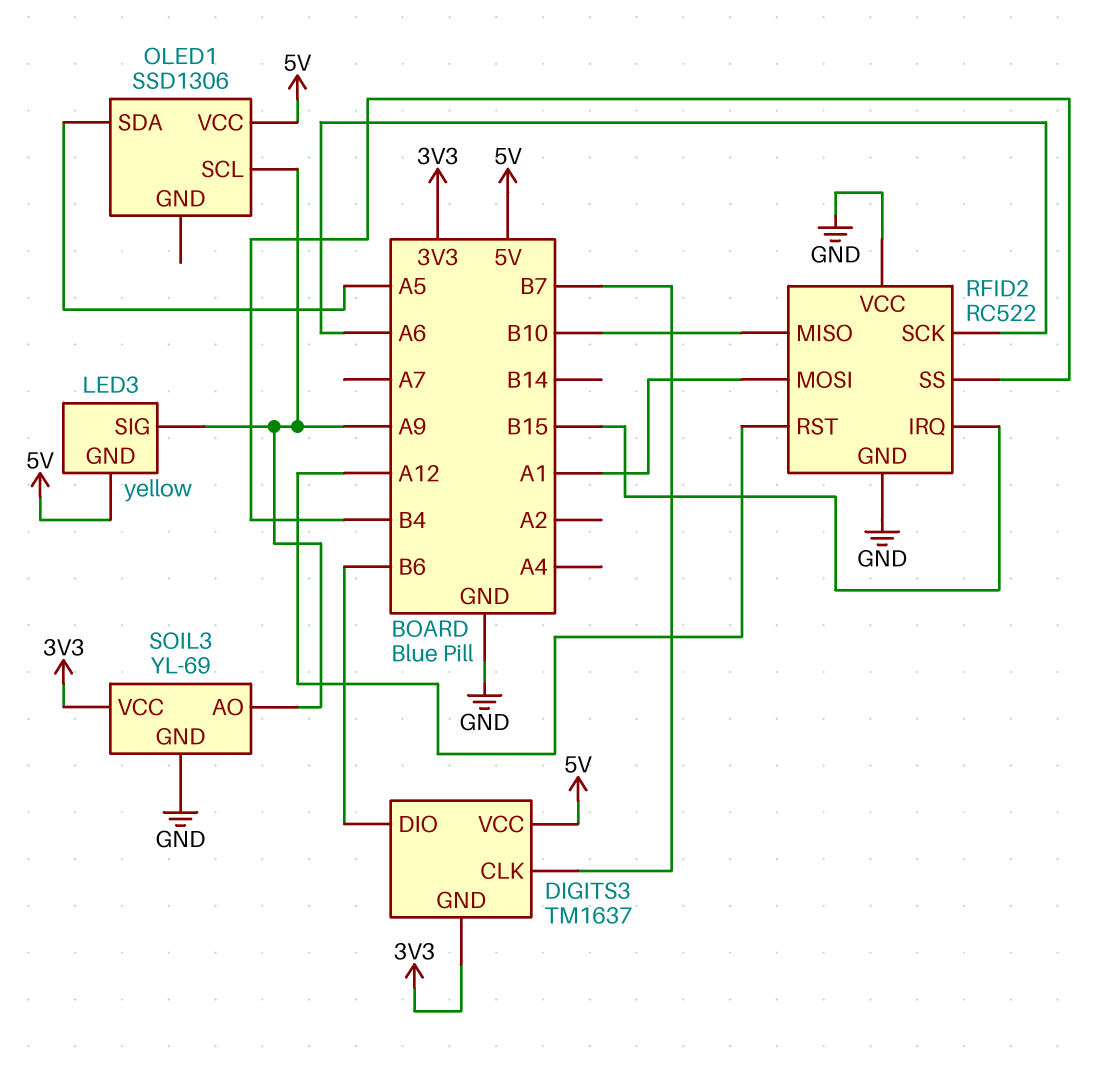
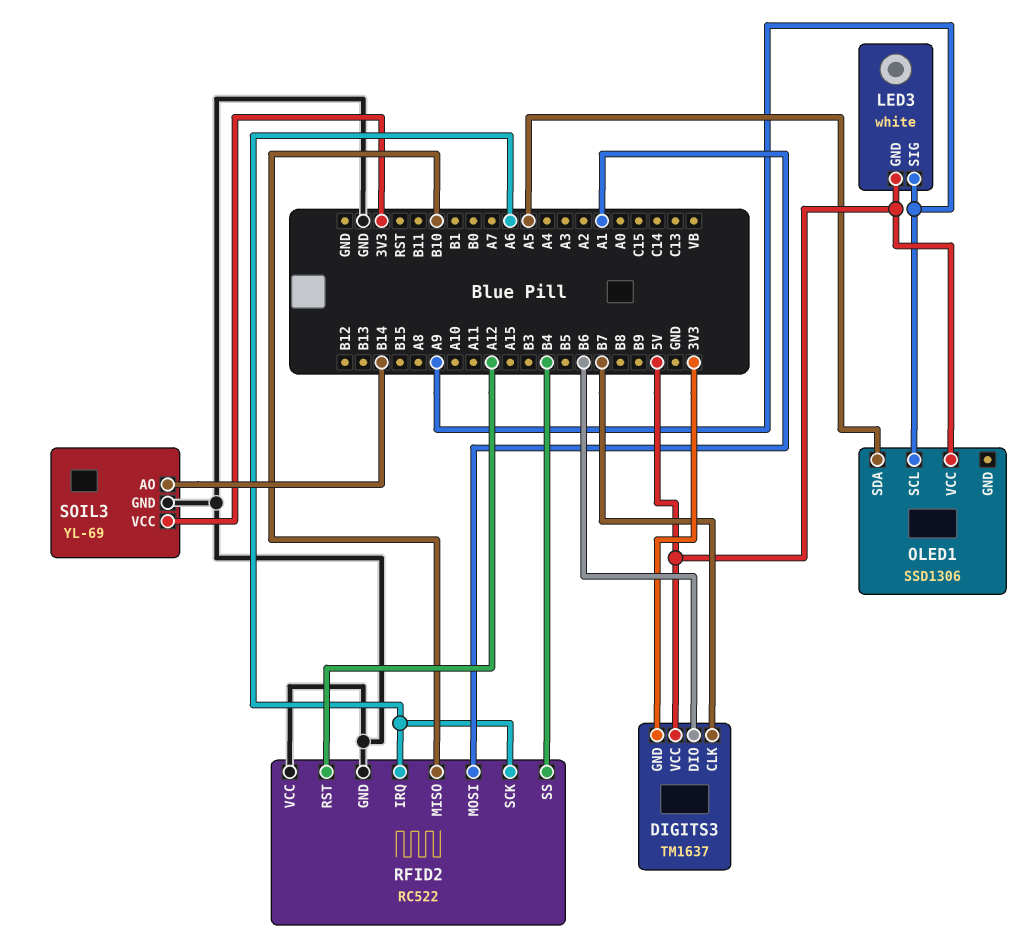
LED3: yellow -> white
RFID2 pin IRQ: B15 -> A6
SOIL3 pin AO: A9 -> B14

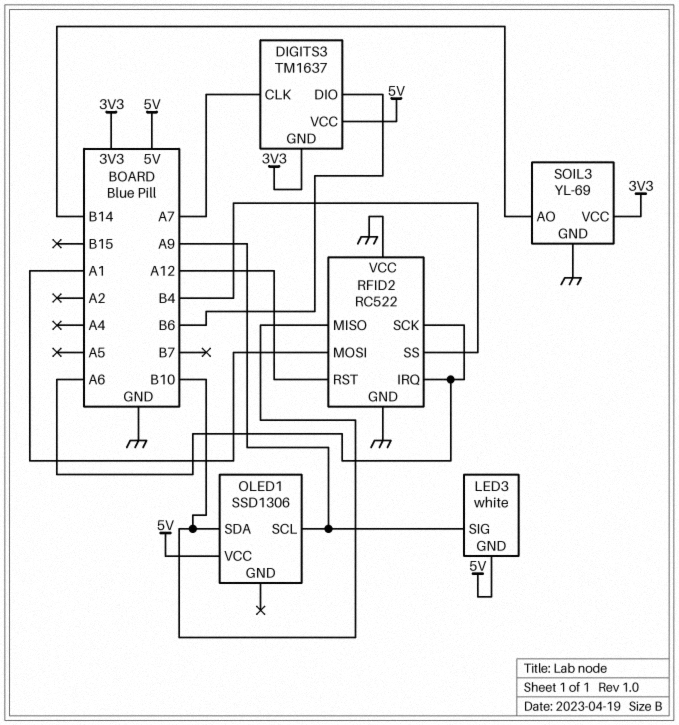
DIGITS3 pin CLK: B7 -> A7
OLED1 pin SDA: A5 -> B10

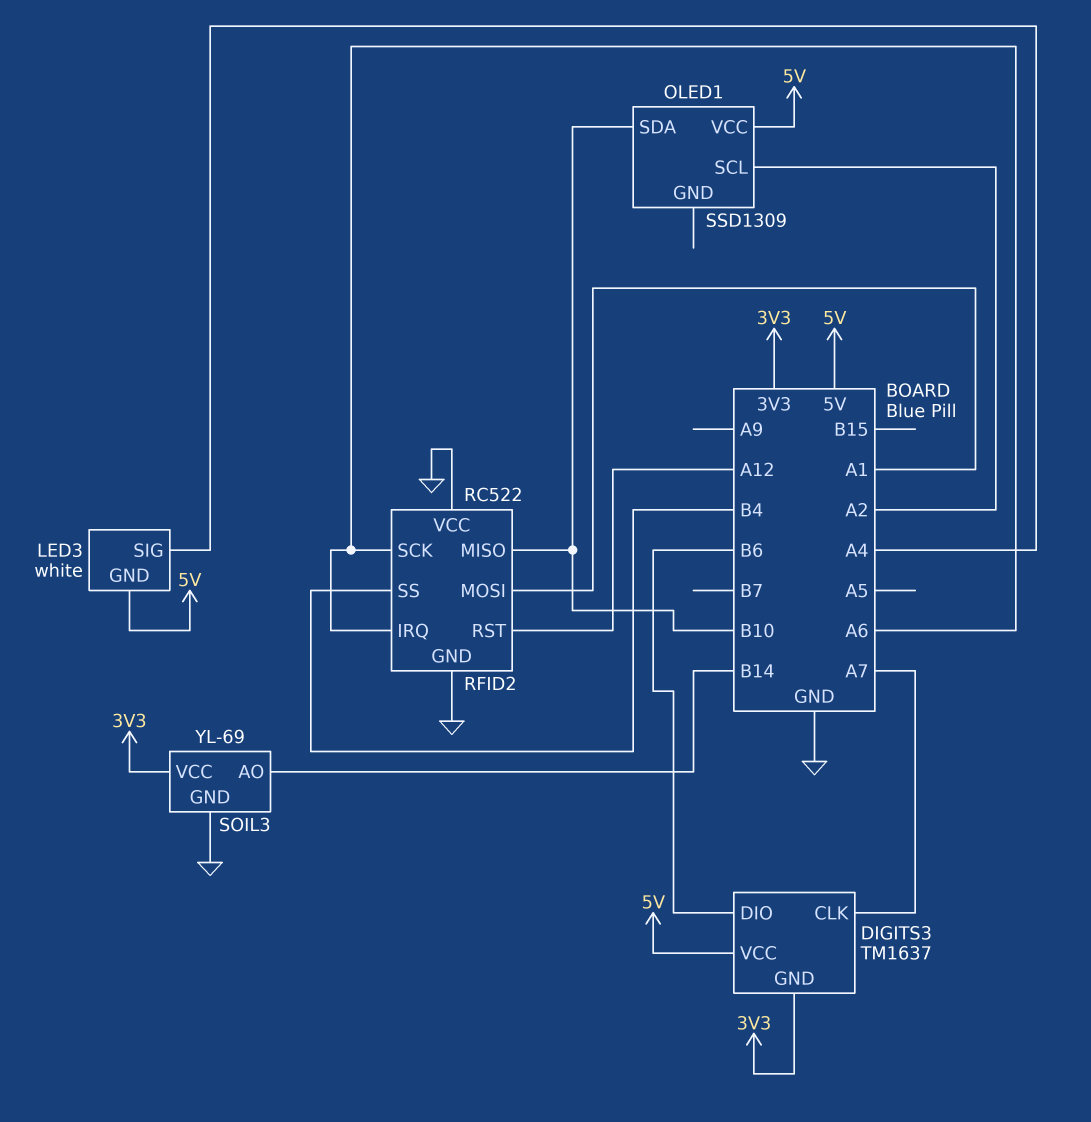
LED3 pin SIG: A9 -> A4
OLED1: SSD1306 -> SSD1309
OLED1 pin SCL: A9 -> A2

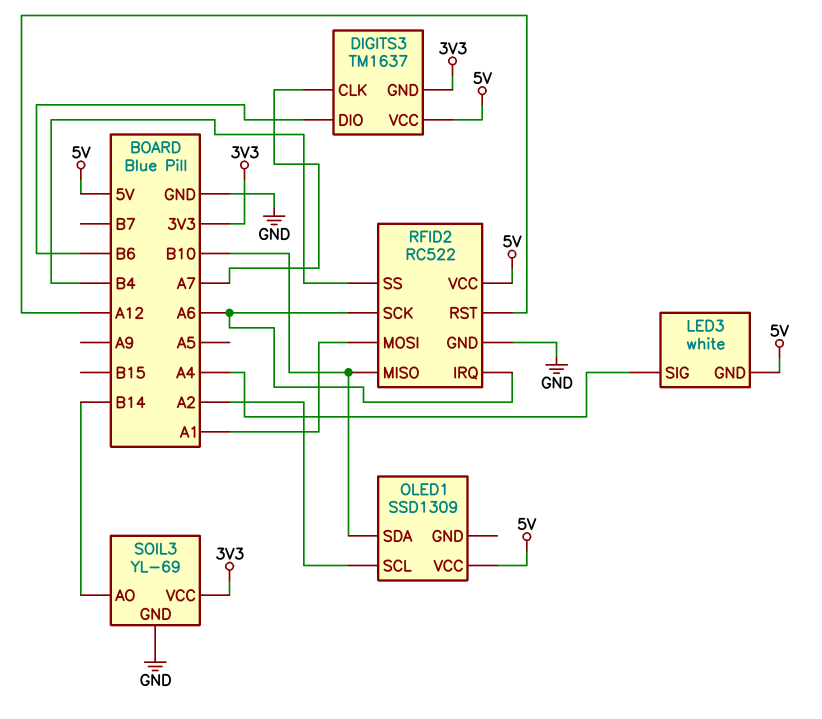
RFID2 pin VCC: GND -> 5V

